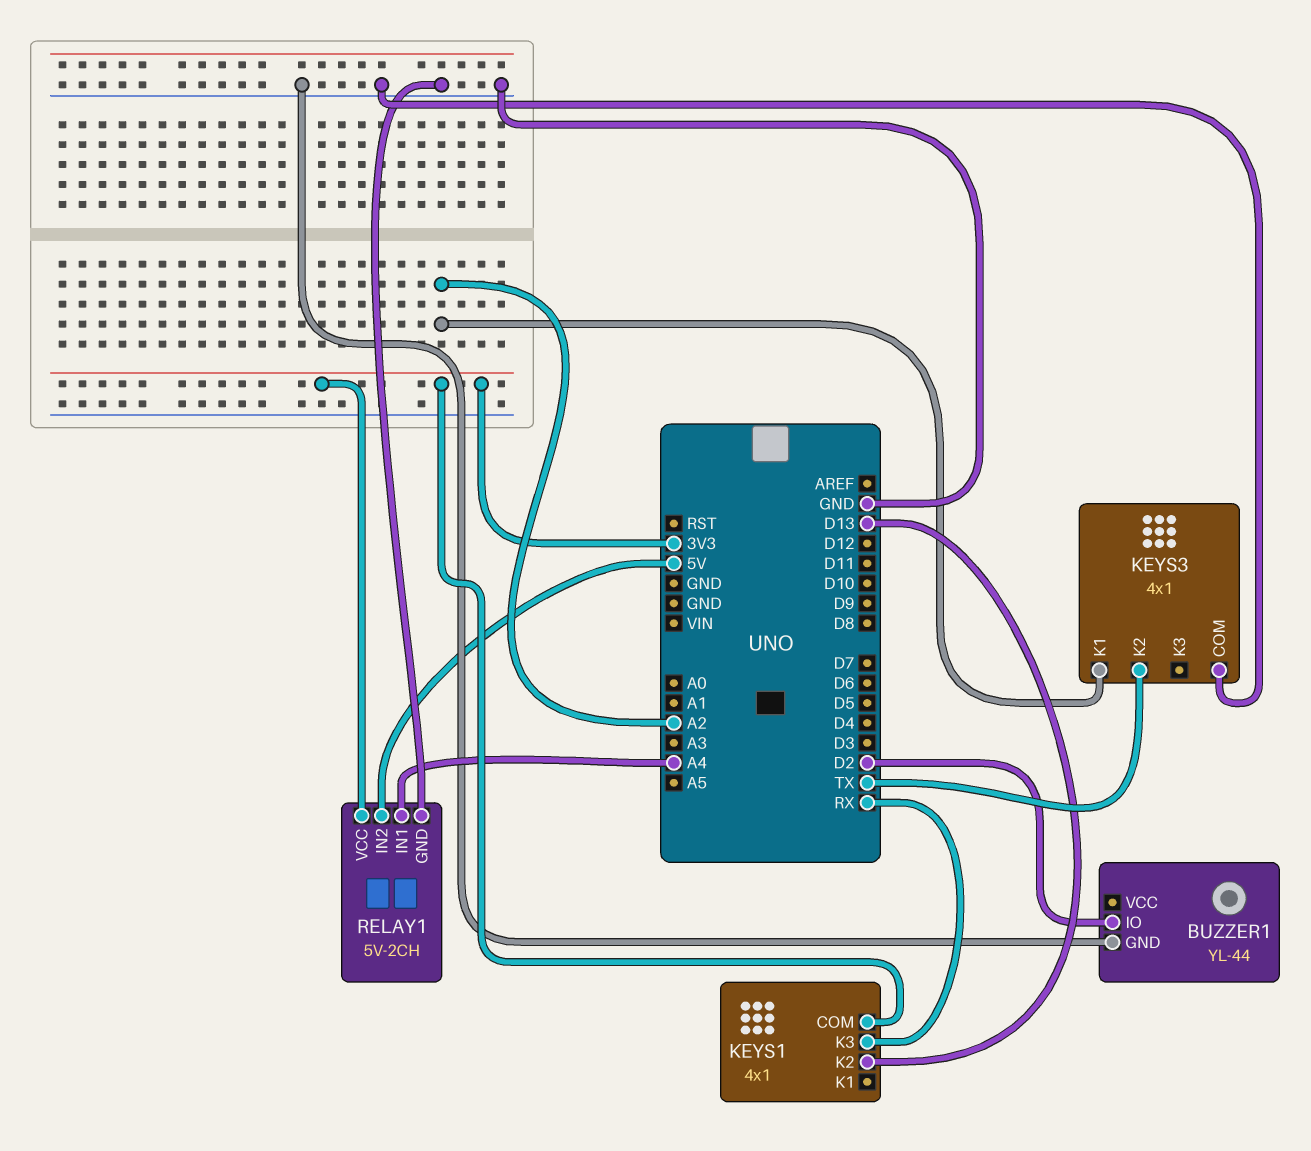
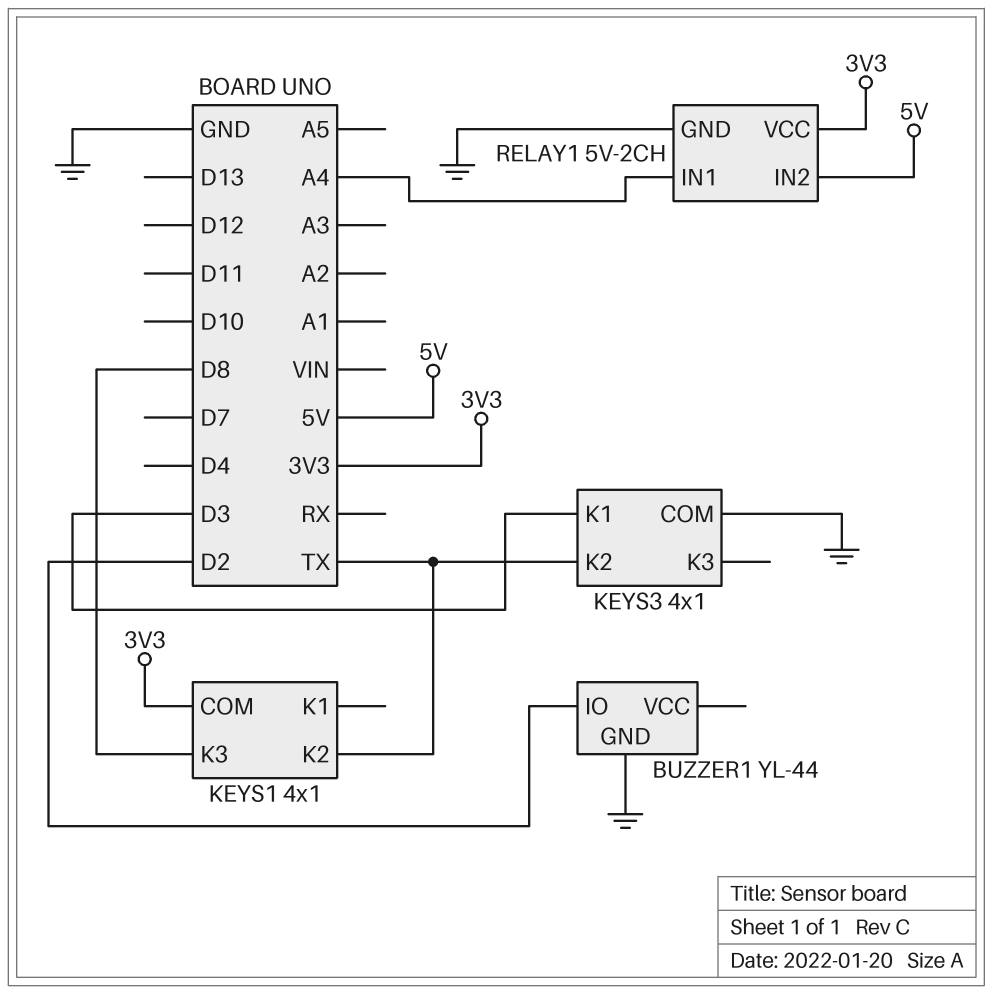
KEYS1 pin K2: D13 -> TX
KEYS1 pin K3: RX -> D8
KEYS3 pin K1: A2 -> D3

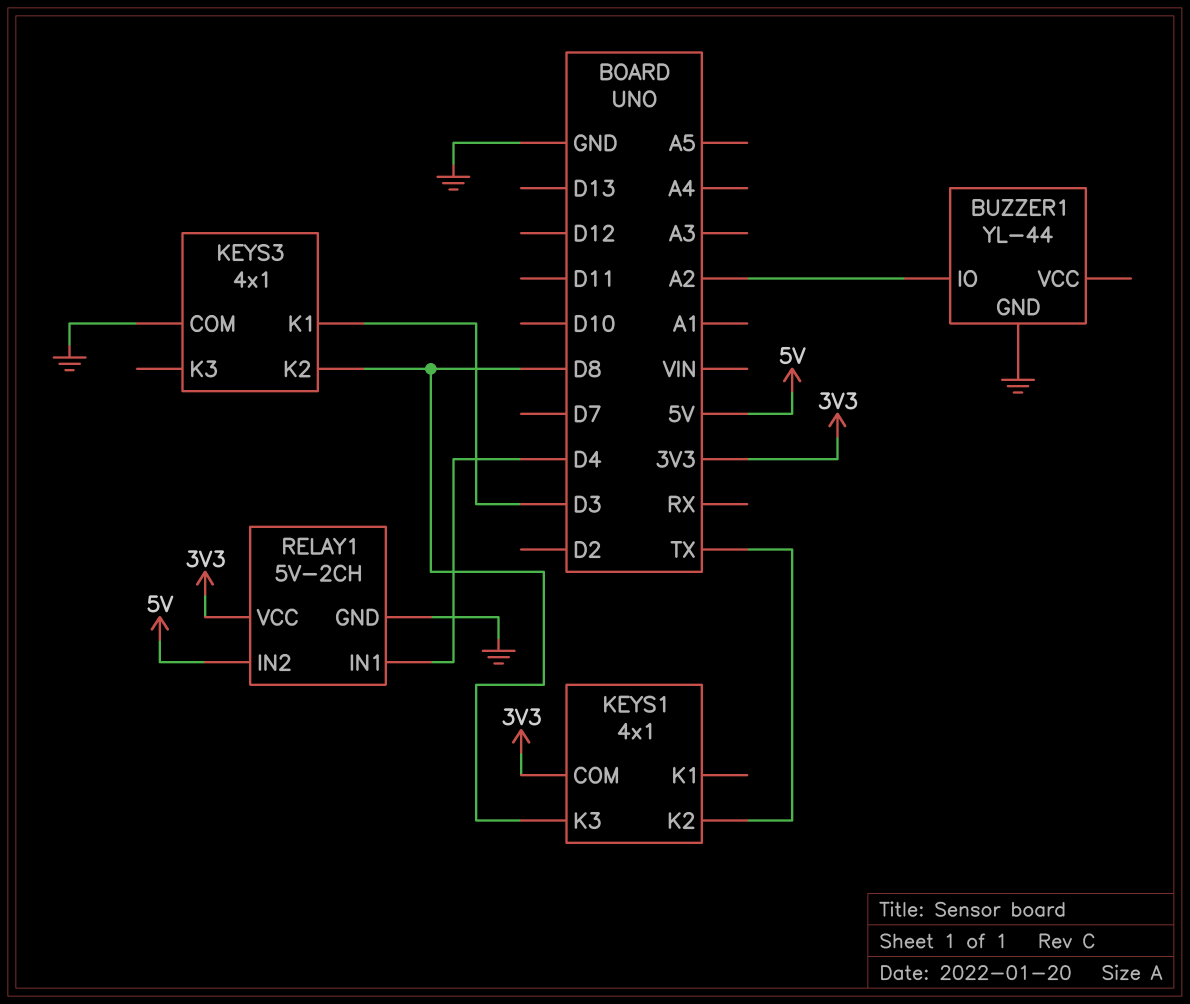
BUZZER1 pin IO: D2 -> A2
KEYS3 pin K2: TX -> D8
RELAY1 pin IN1: A4 -> D4

